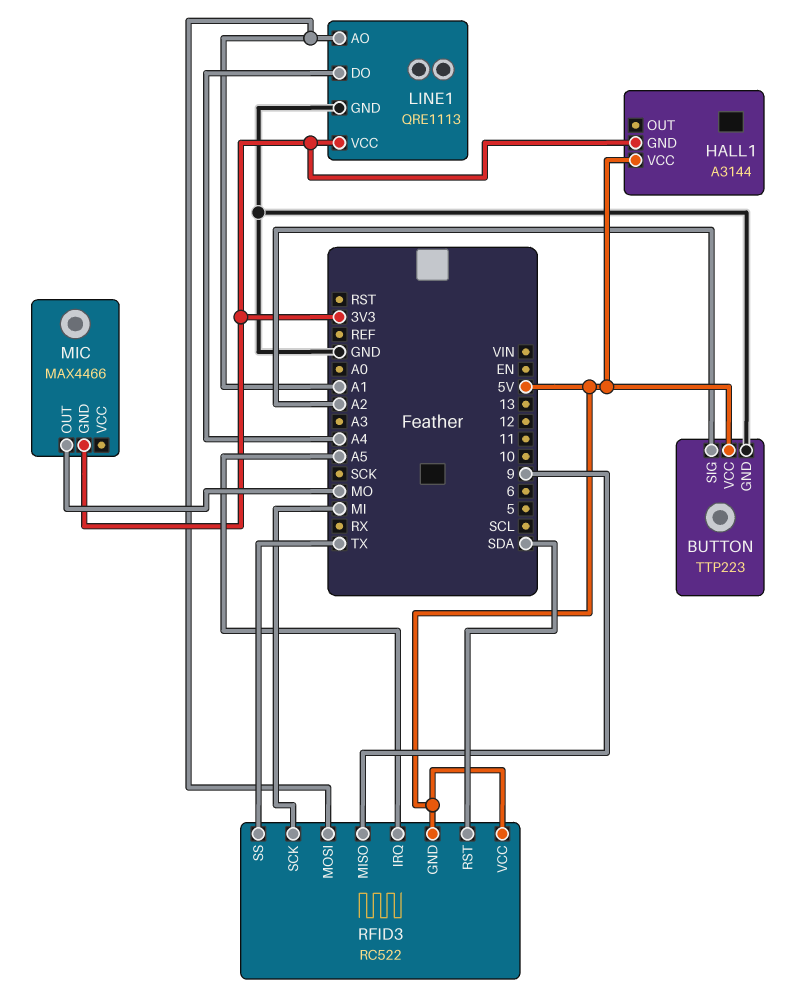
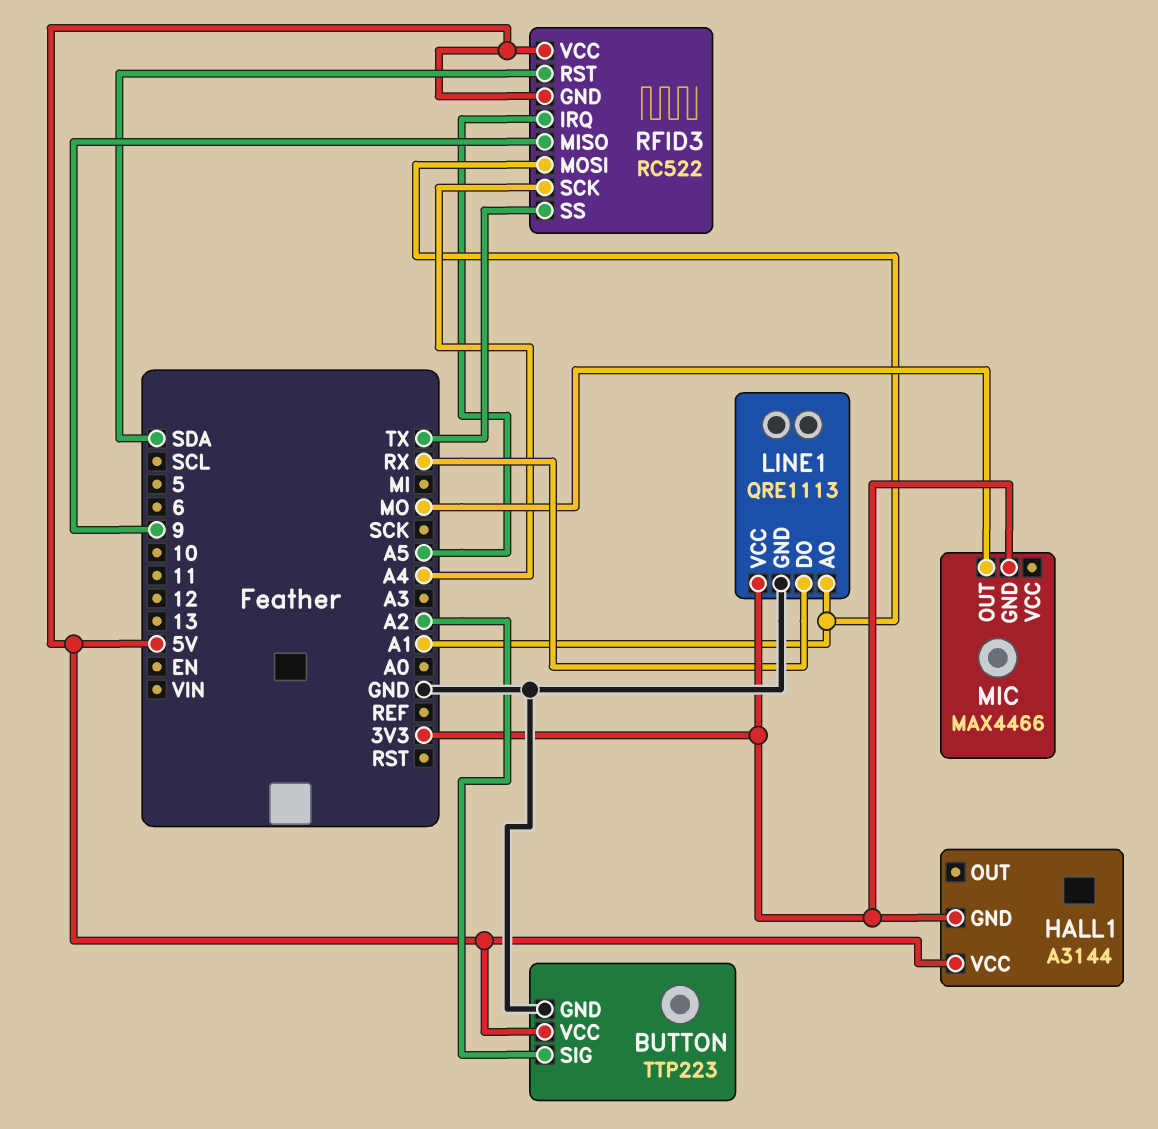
LINE1 pin DO: A4 -> RX
RFID3 pin SCK: MI -> A4

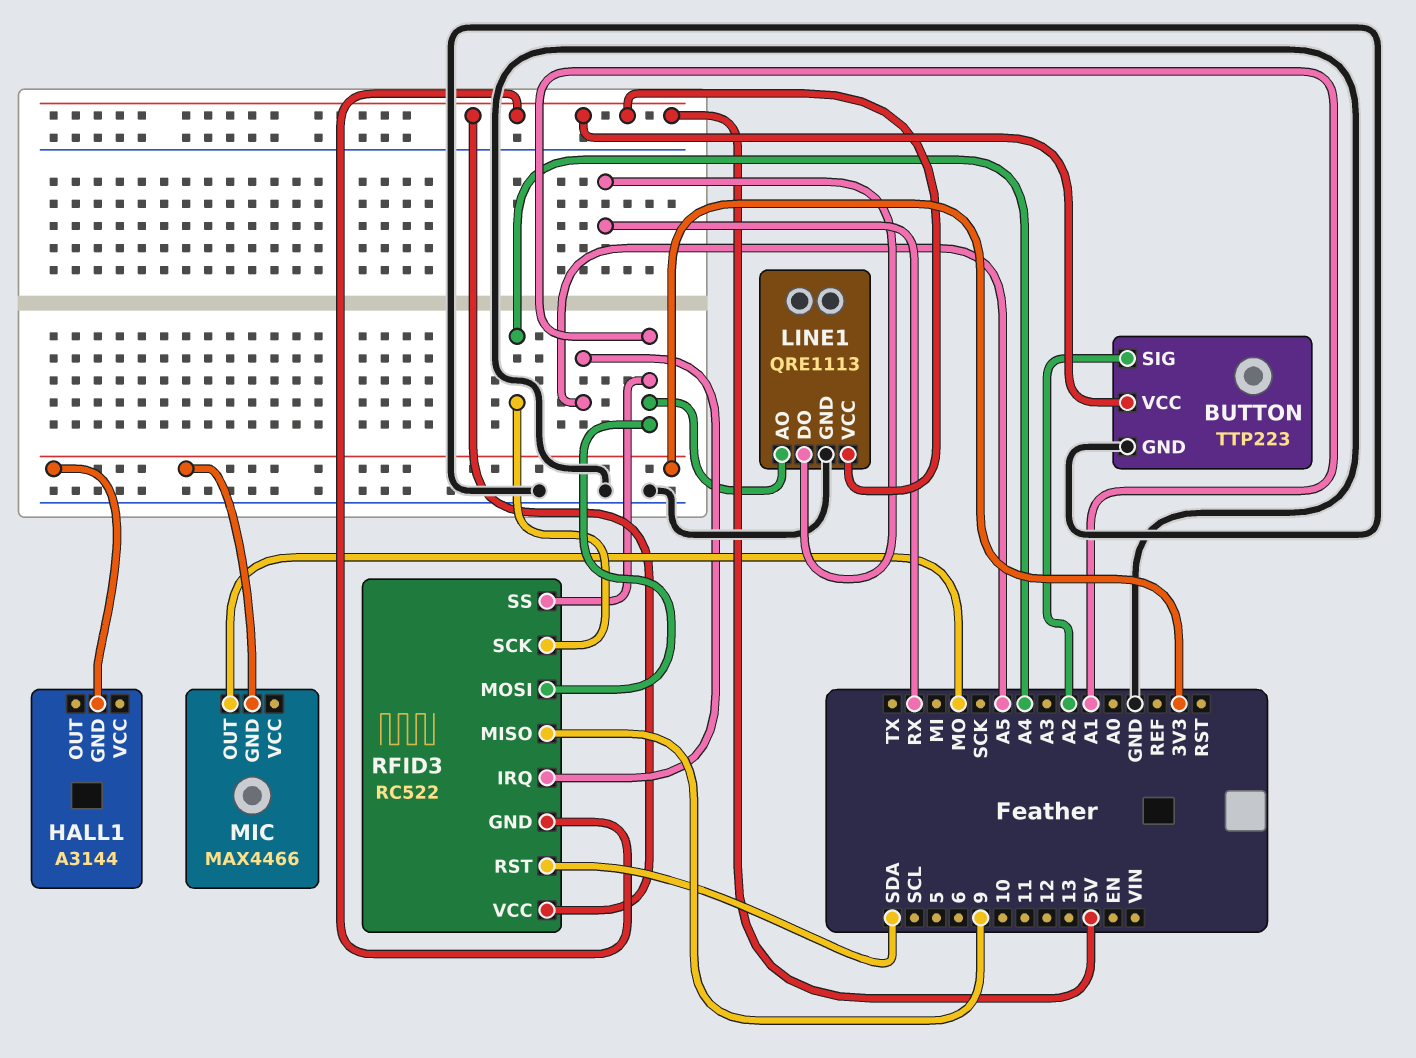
HALL1 pin VCC: 5V -> none
LINE1 pin VCC: 3V3 -> 5V
RFID3 pin SS: TX -> A1

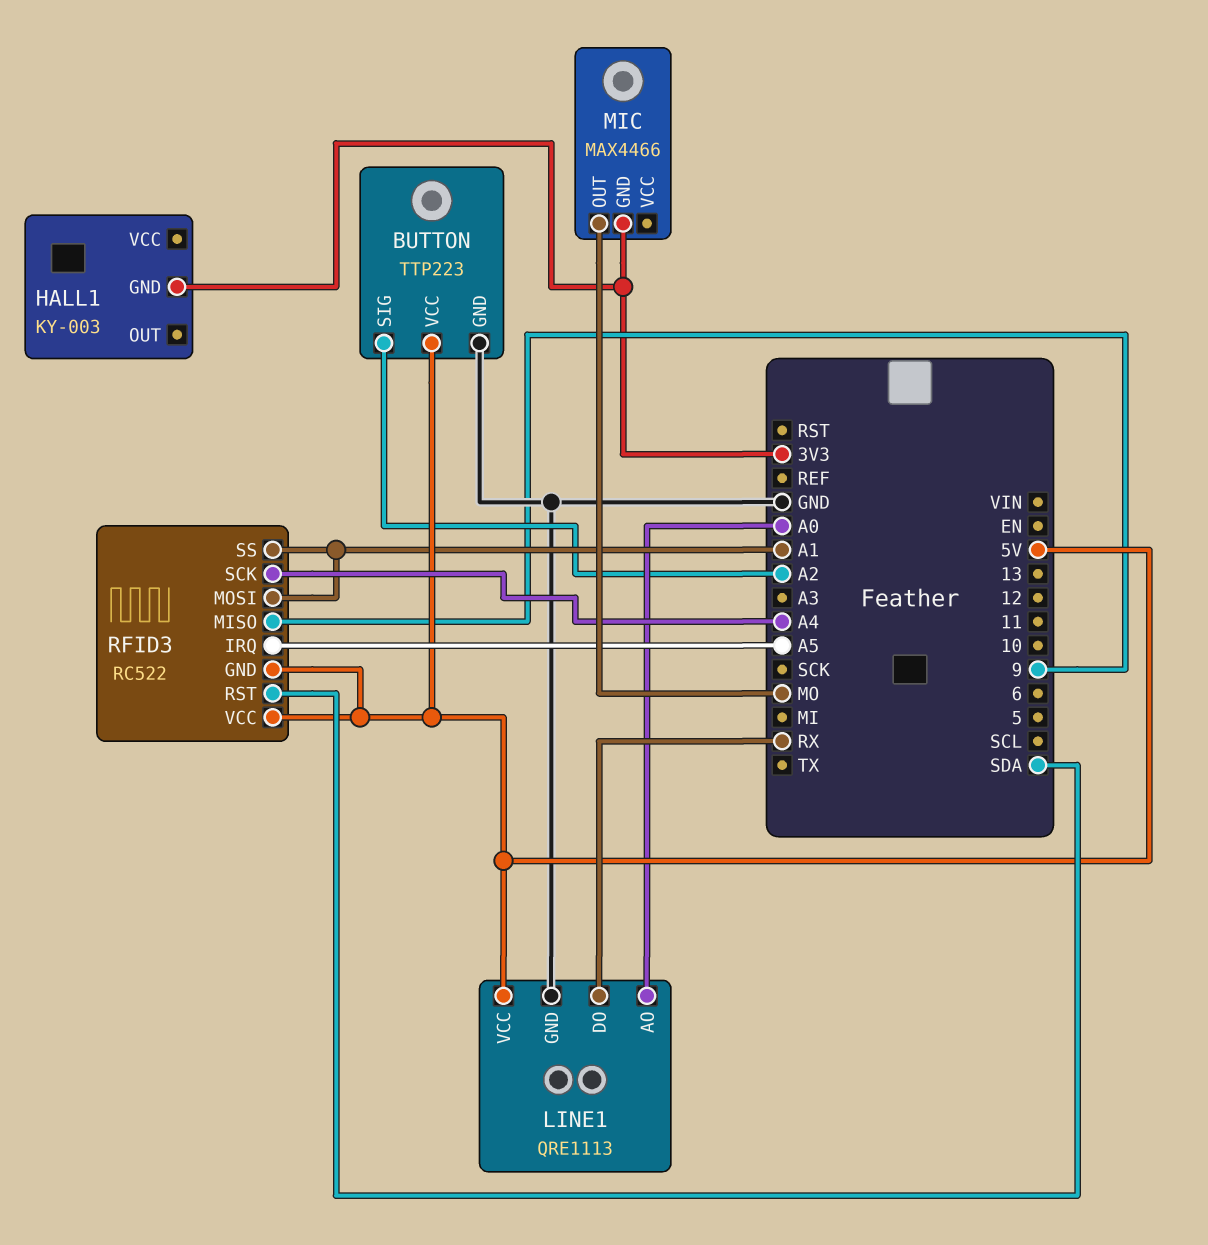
HALL1: A3144 -> KY-003
LINE1 pin AO: A1 -> A0

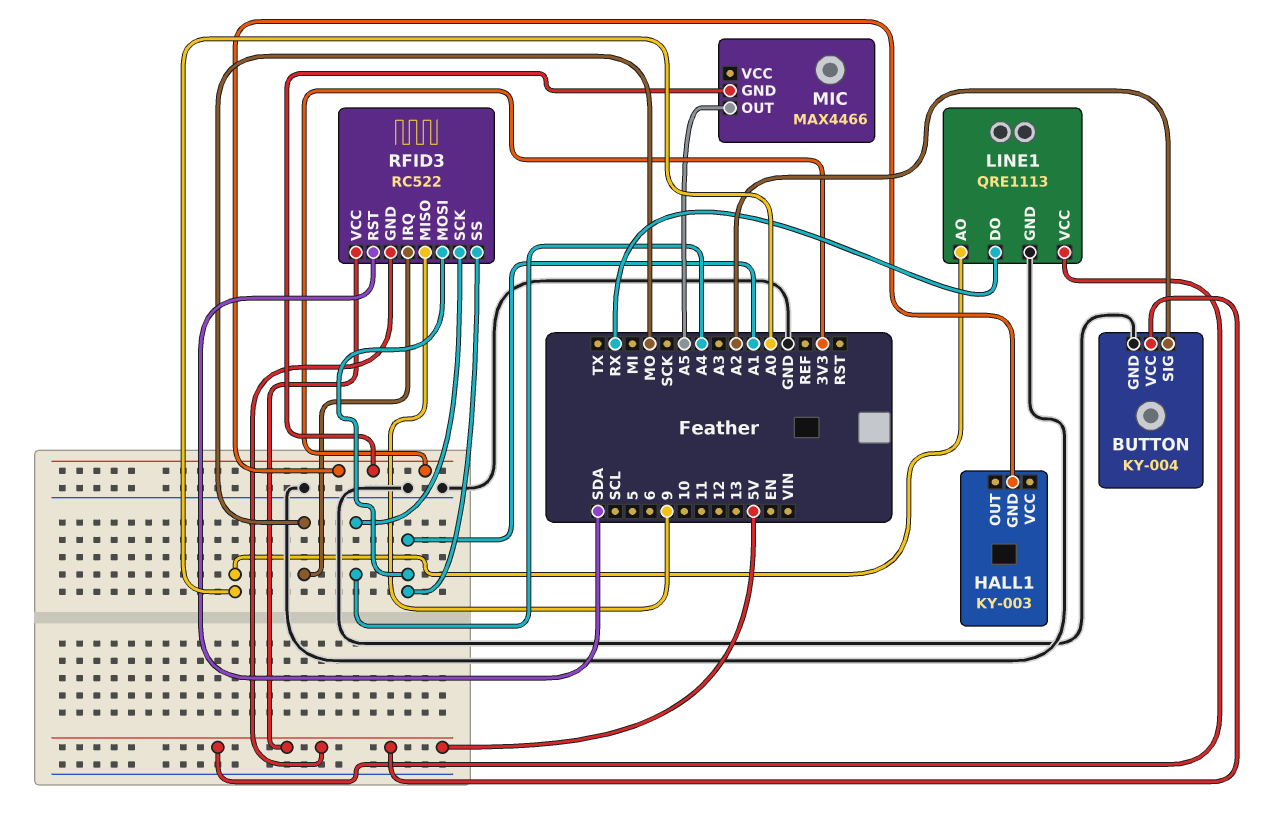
BUTTON: TTP223 -> KY-004
MIC pin OUT: MO -> A5
RFID3 pin IRQ: A5 -> MO

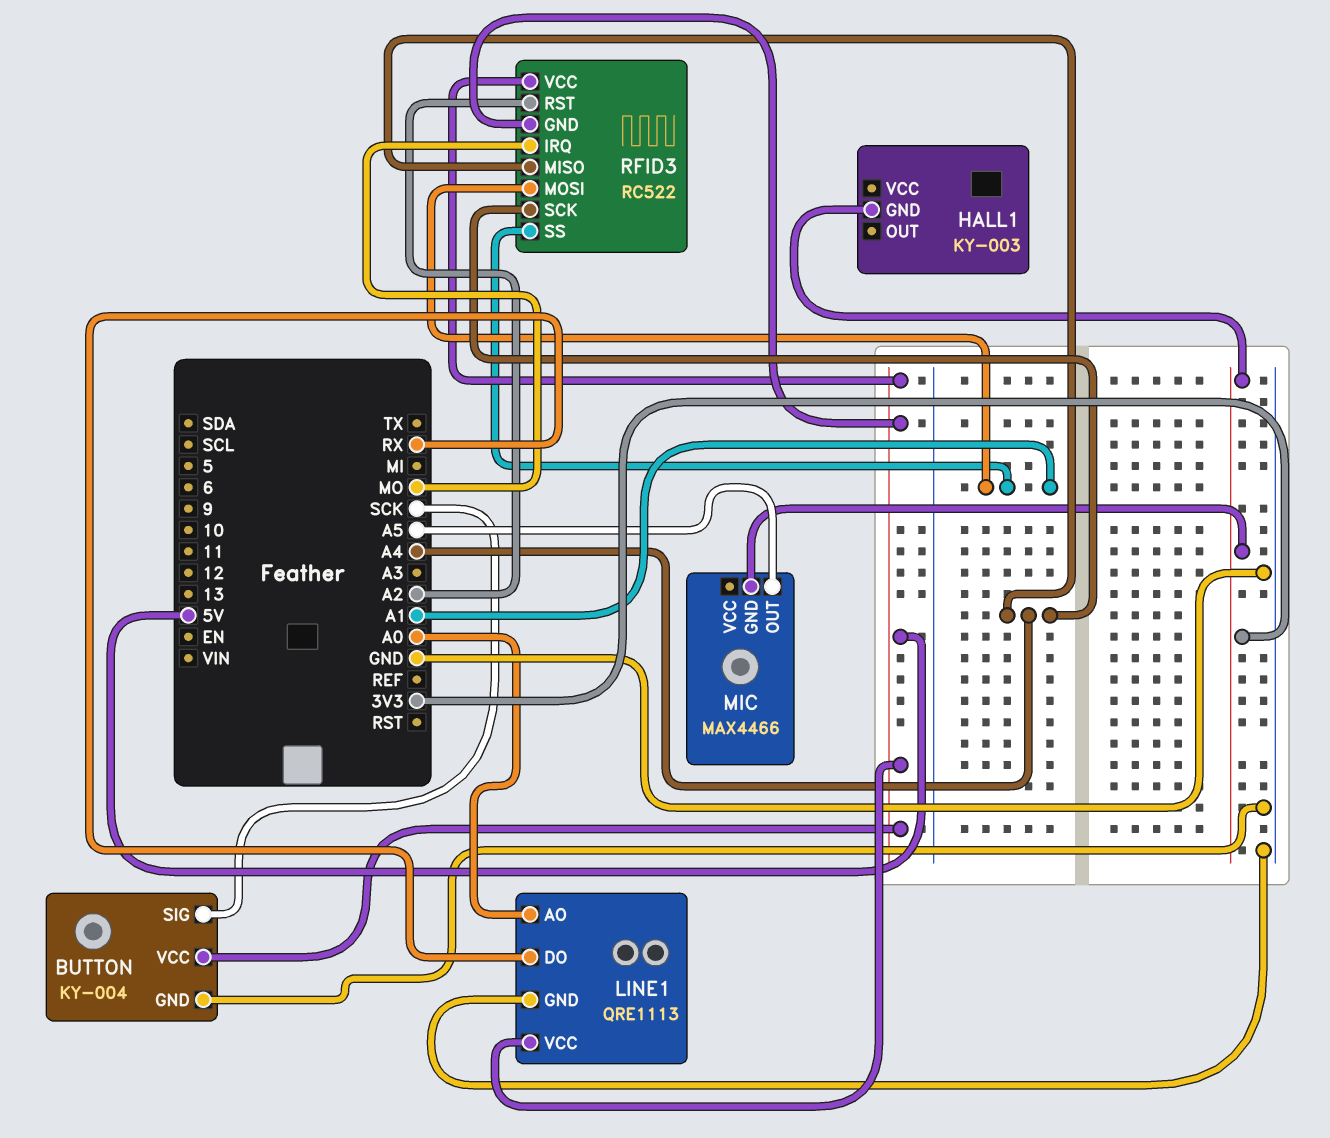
BUTTON pin SIG: A2 -> SCK
RFID3 pin MISO: 9 -> A4
RFID3 pin RST: SDA -> A2

